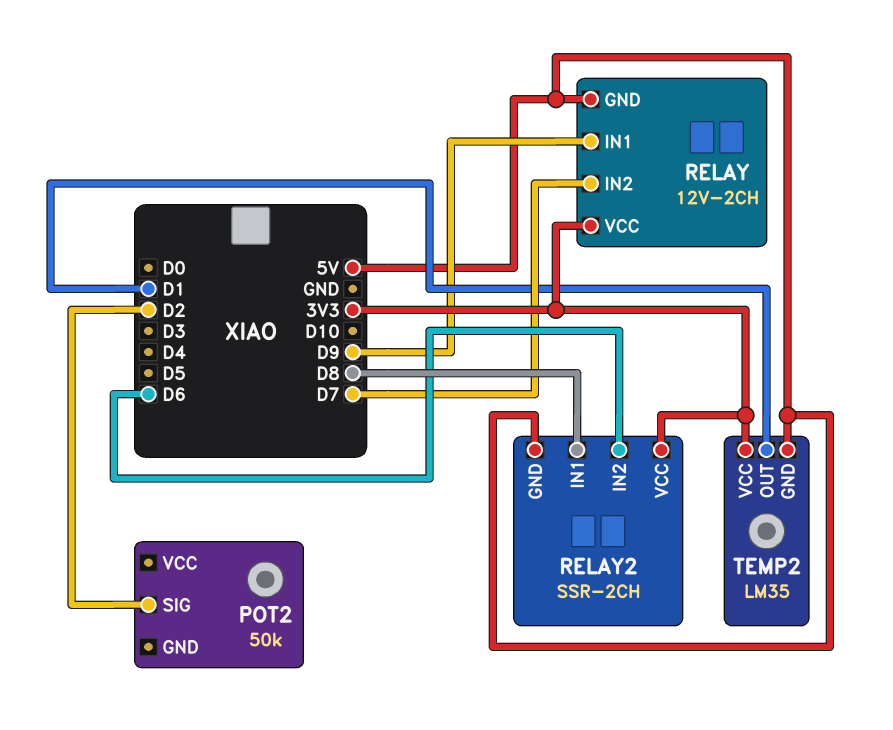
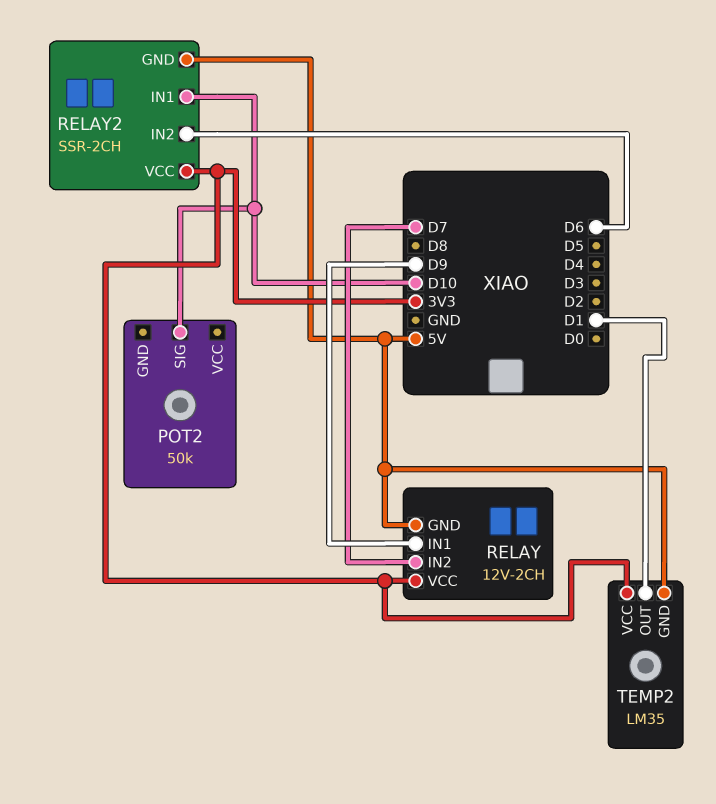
POT2 pin SIG: D2 -> D10
RELAY2 pin IN1: D8 -> D10

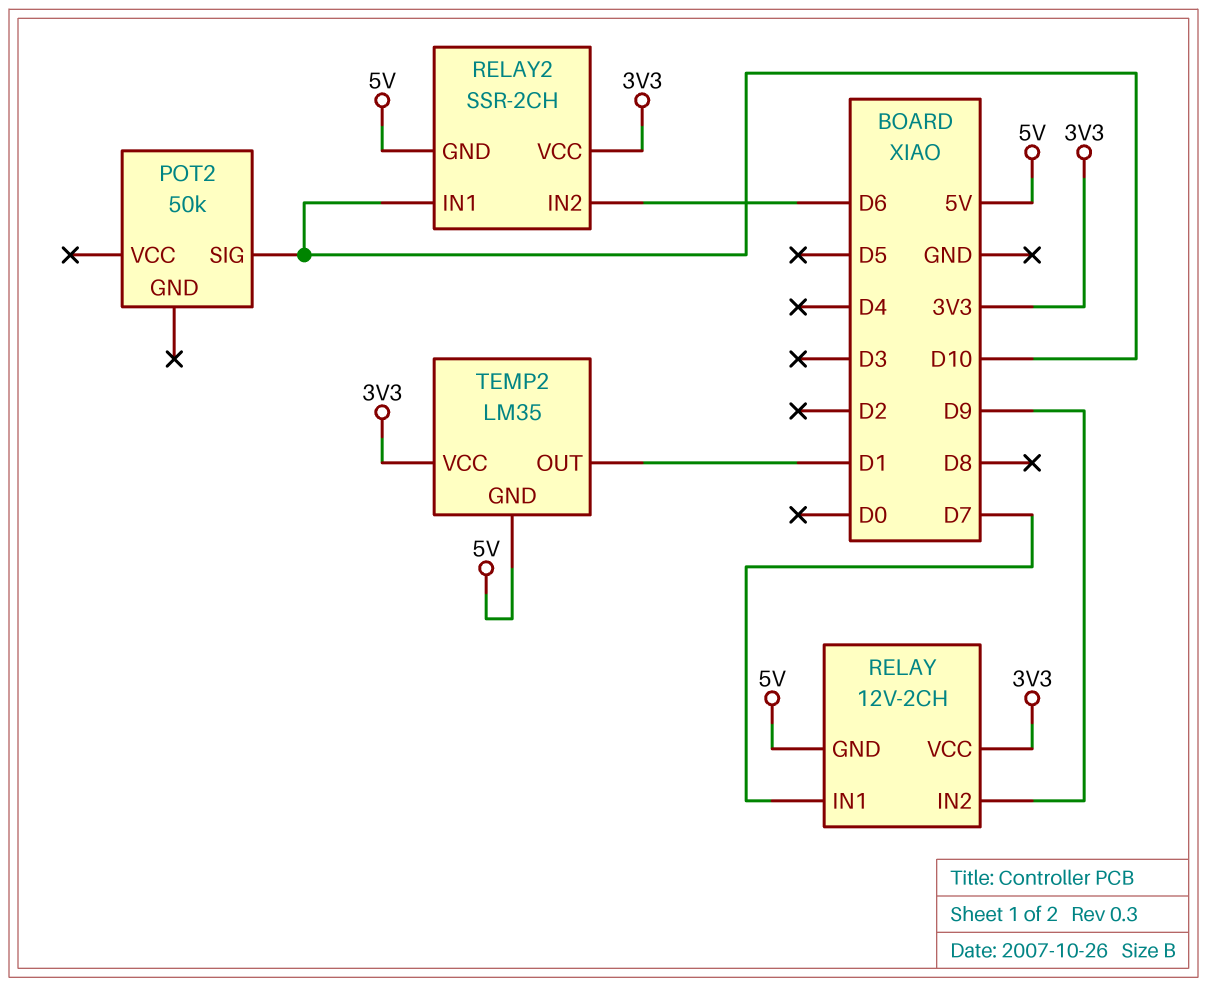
RELAY pin IN1: D9 -> D7
RELAY pin IN2: D7 -> D9

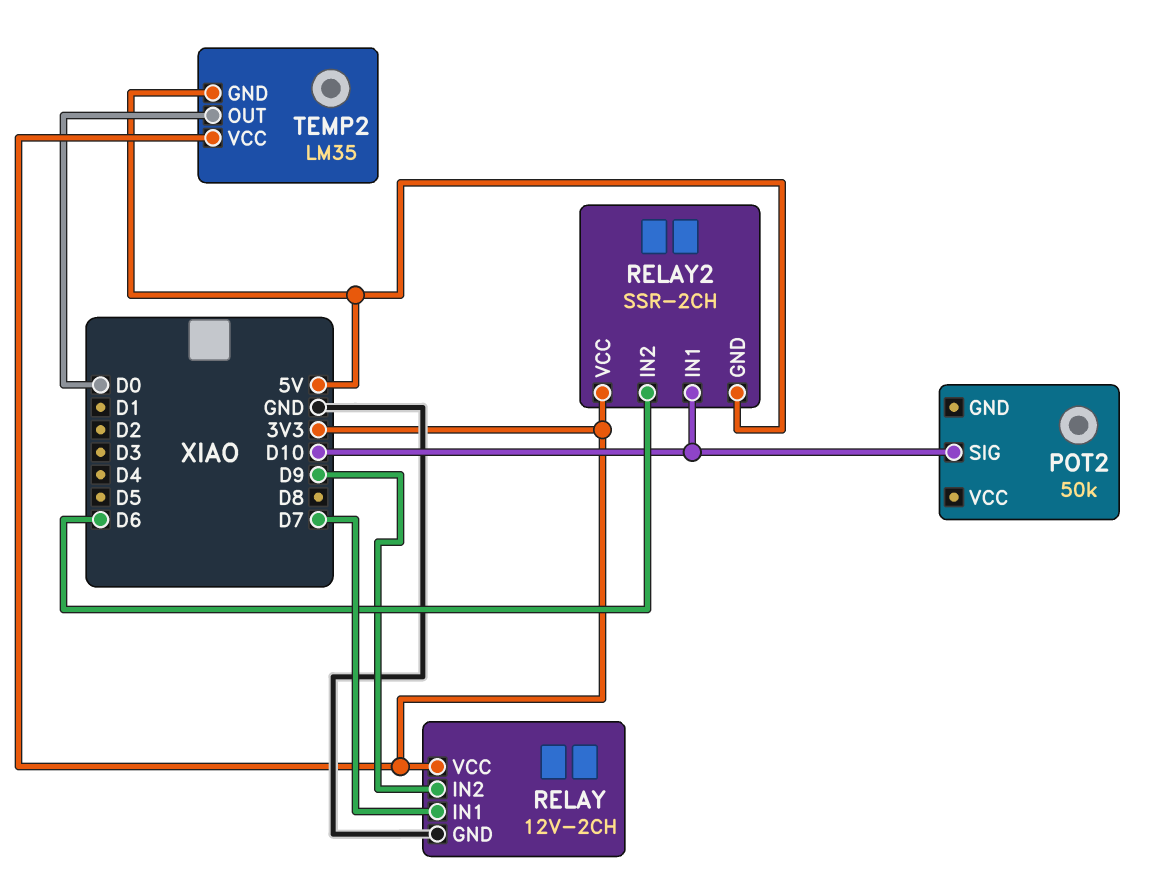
RELAY pin GND: 5V -> GND
TEMP2 pin OUT: D1 -> D0

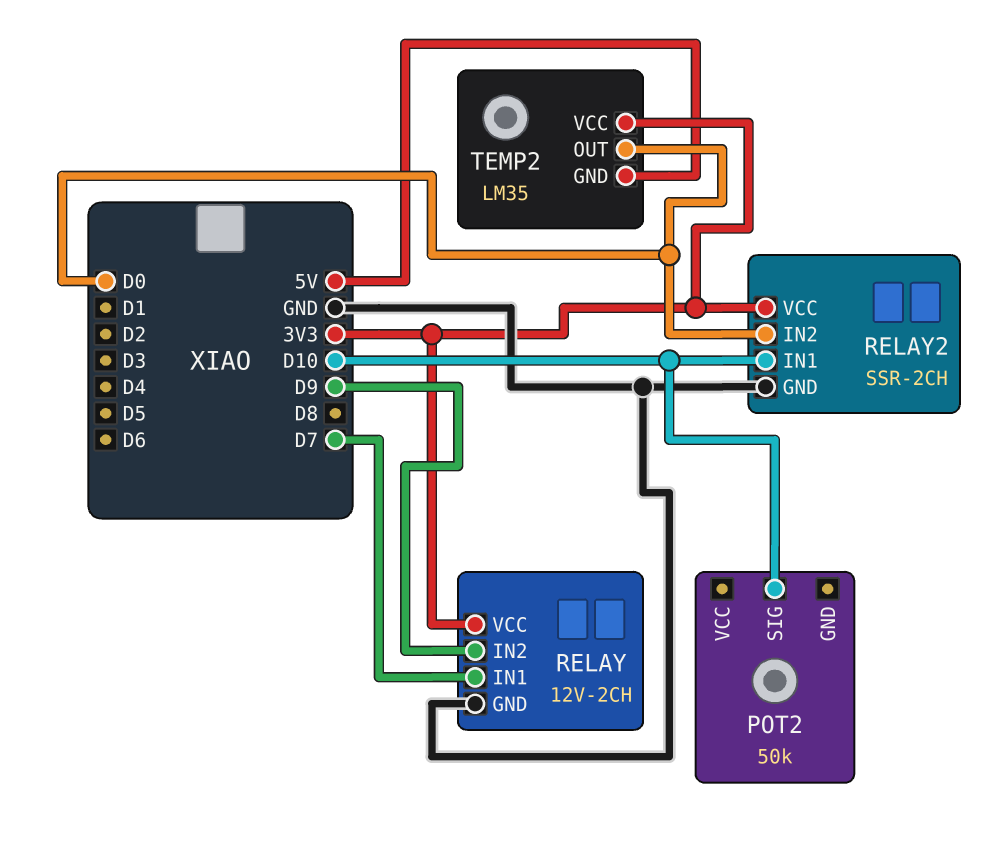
RELAY2 pin GND: 5V -> GND
RELAY2 pin IN2: D6 -> D0

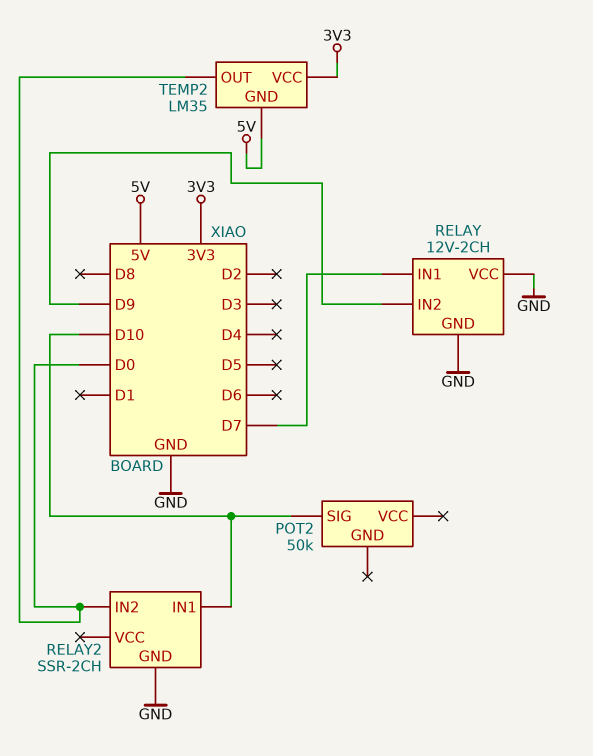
RELAY pin VCC: 3V3 -> GND
RELAY2 pin VCC: 3V3 -> none

